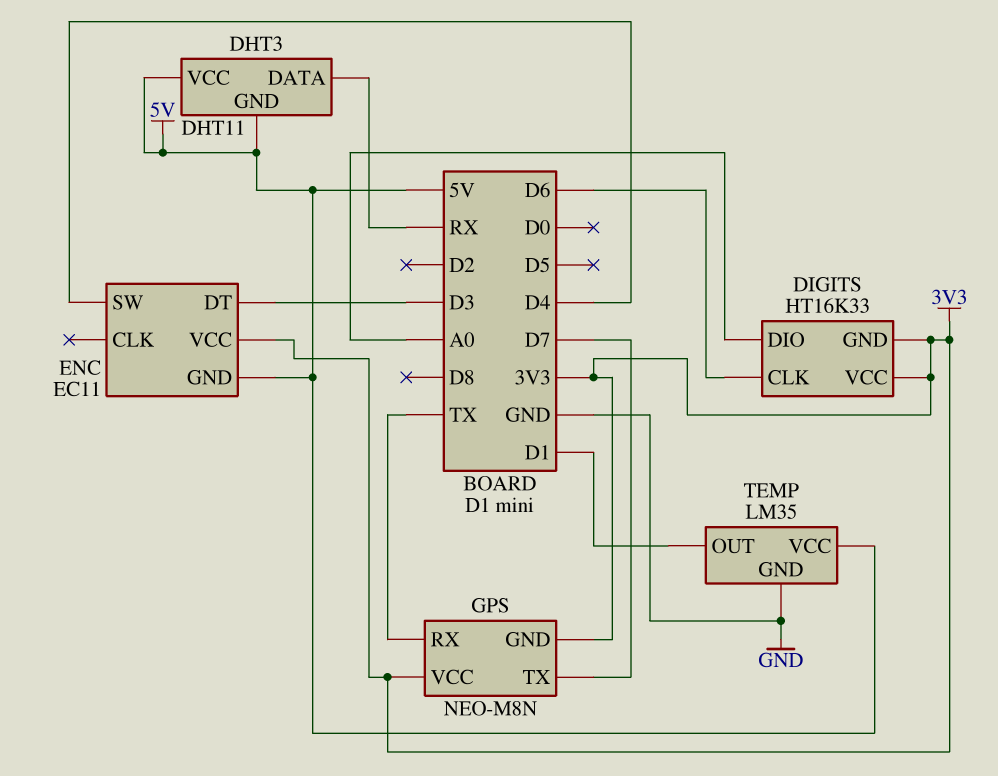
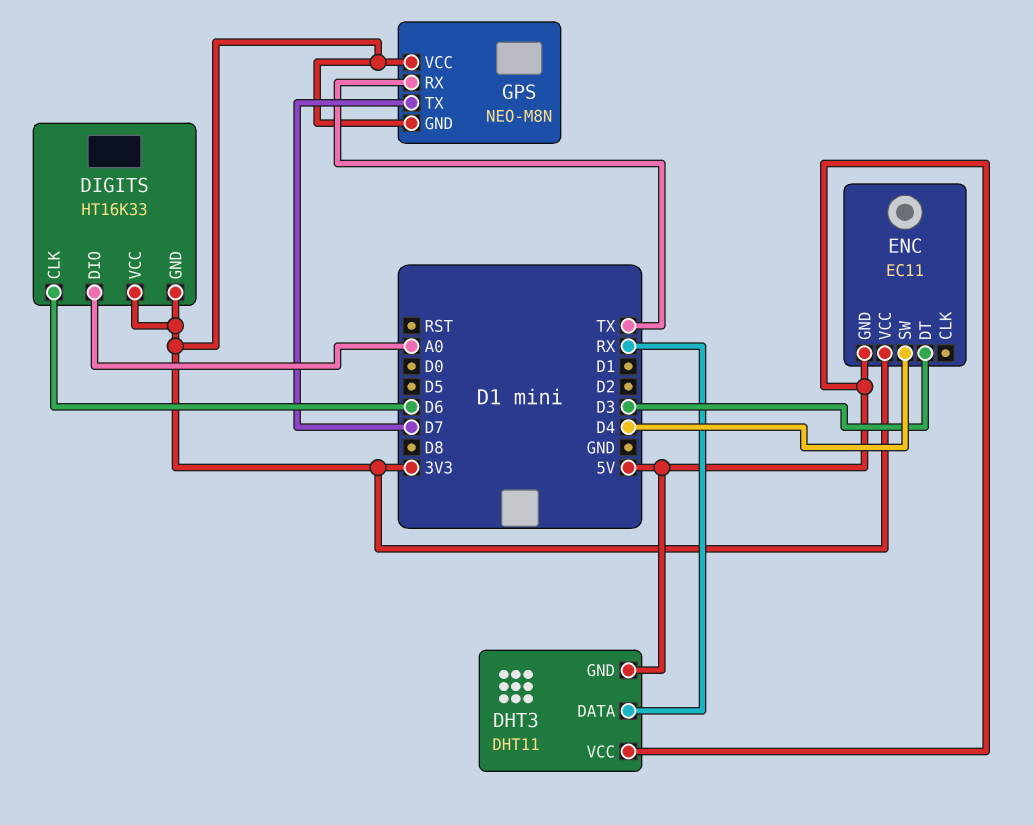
TEMP: LM35 -> none
TEMP pin GND: GND -> none
TEMP pin OUT: D1 -> none
TEMP pin VCC: 5V -> none

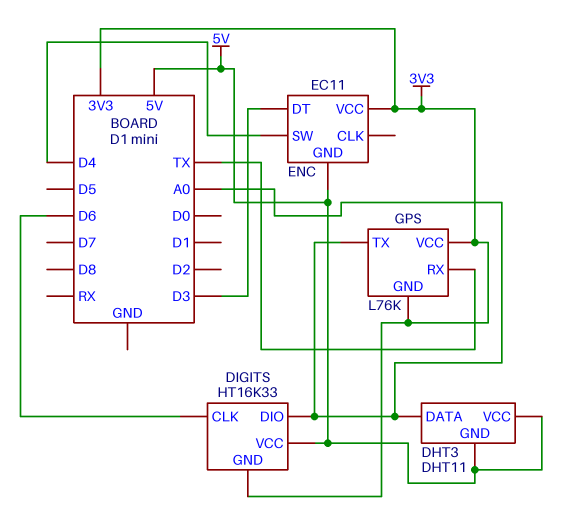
DHT3 pin DATA: RX -> A0
DIGITS pin VCC: 3V3 -> 5V
GPS: NEO-M8N -> L76K
GPS pin TX: D7 -> A0

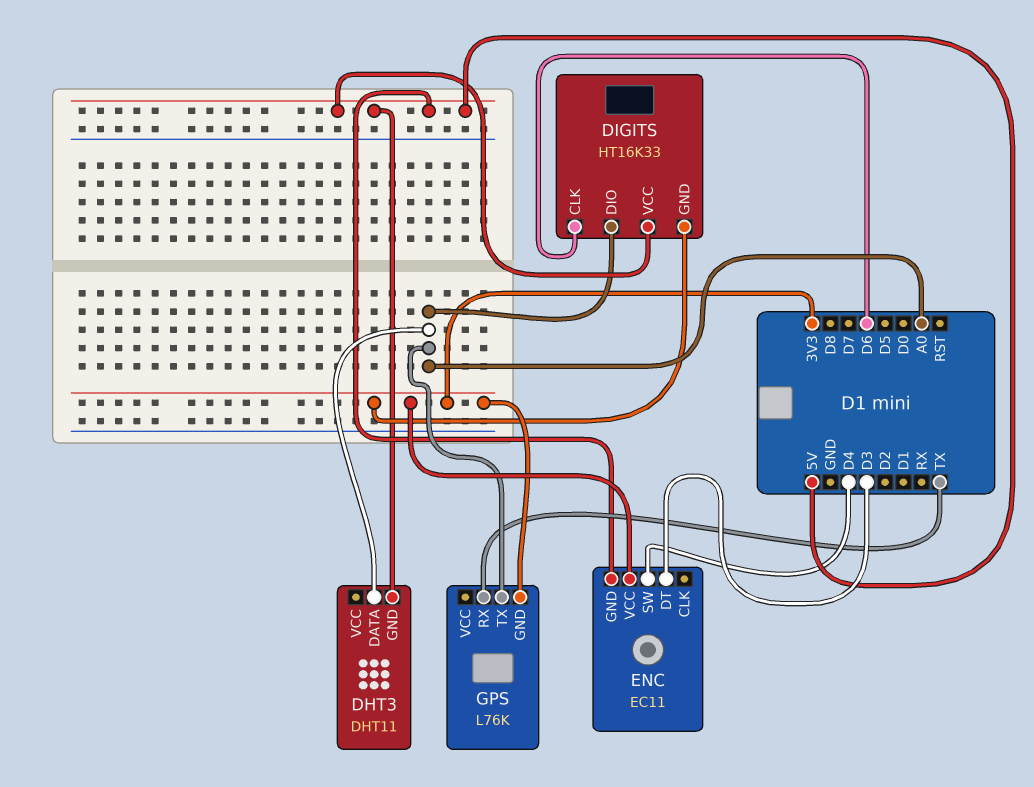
DHT3 pin VCC: 5V -> none
GPS pin VCC: 3V3 -> none

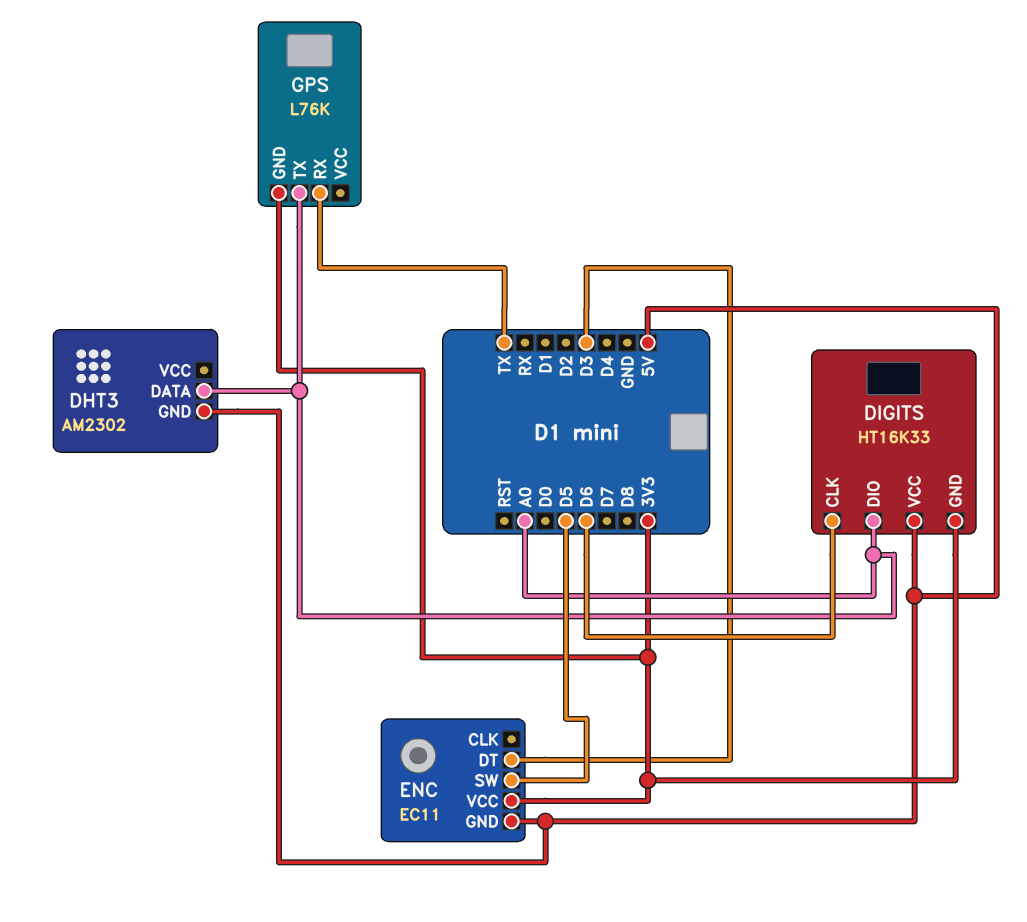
DHT3: DHT11 -> AM2302
ENC pin SW: D4 -> D5

